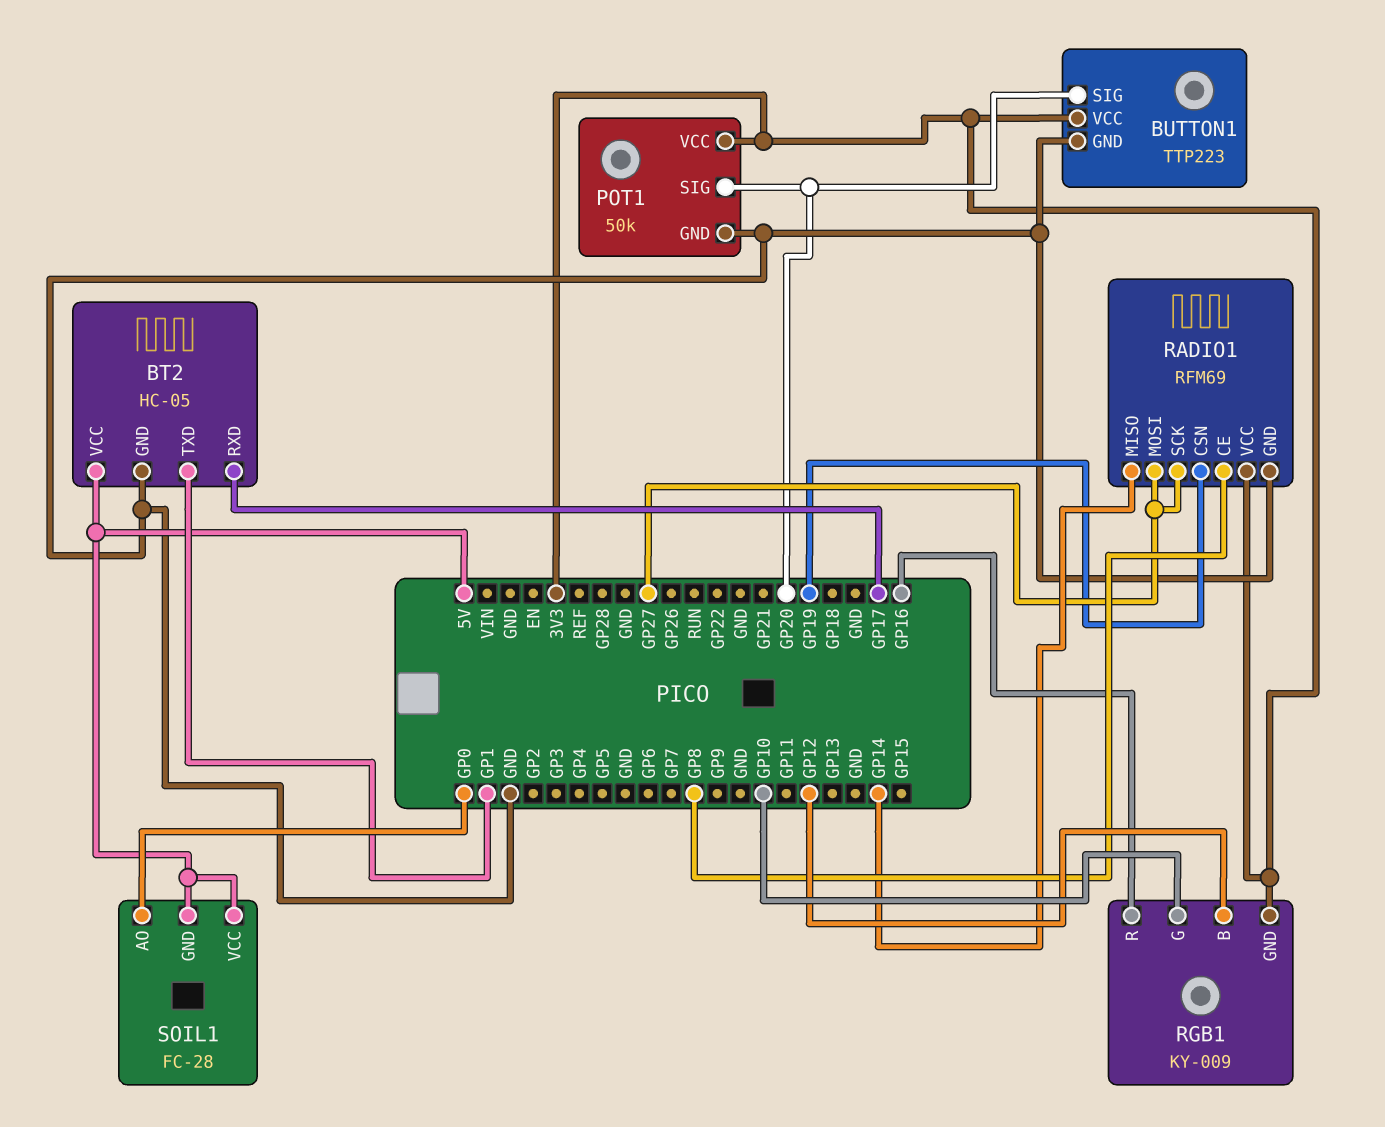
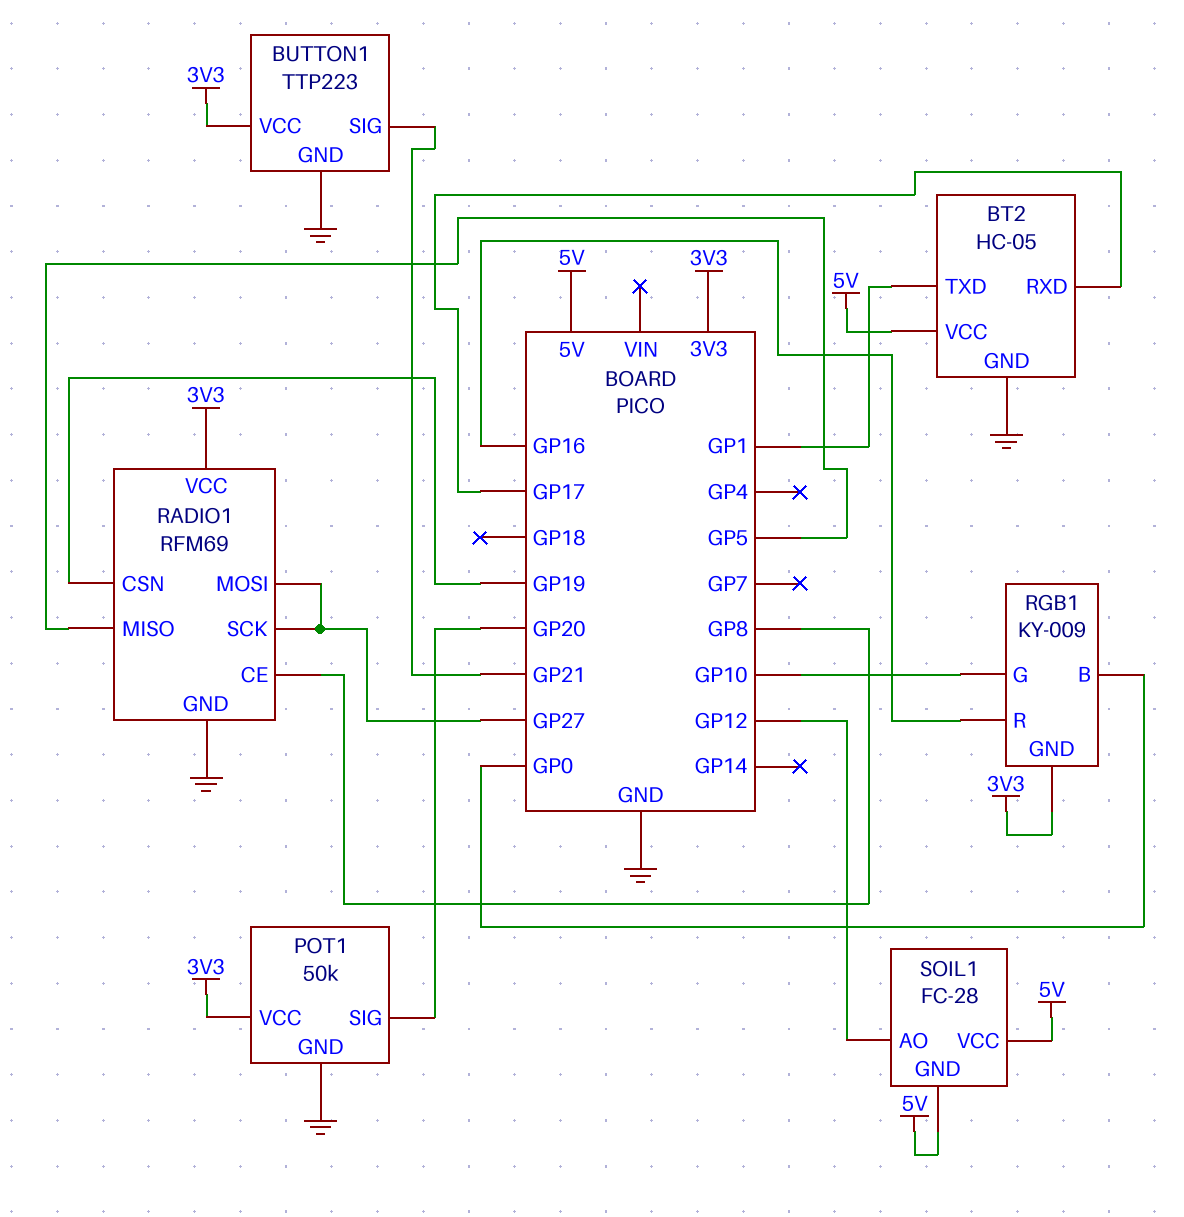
BUTTON1 pin SIG: GP20 -> GP21
RADIO1 pin MISO: GP14 -> GP5
RGB1 pin B: GP12 -> GP0
SOIL1 pin AO: GP0 -> GP12

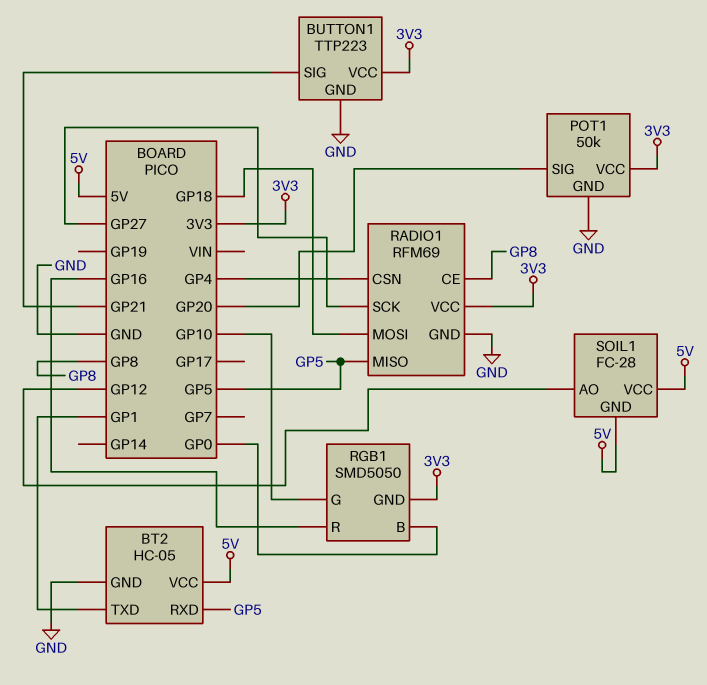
BT2 pin RXD: GP17 -> GP5
RADIO1 pin CSN: GP19 -> GP4
RADIO1 pin MOSI: GP27 -> GP18
RGB1: KY-009 -> SMD5050

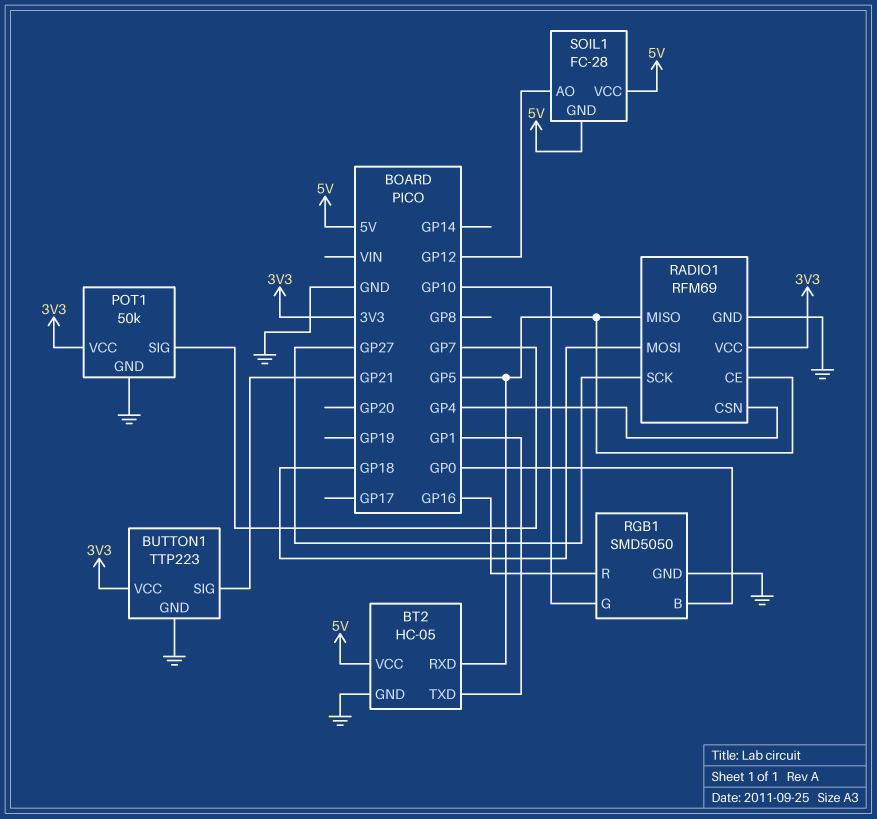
POT1 pin SIG: GP20 -> GP7
RADIO1 pin CE: GP8 -> GP5
RGB1 pin GND: 3V3 -> GND

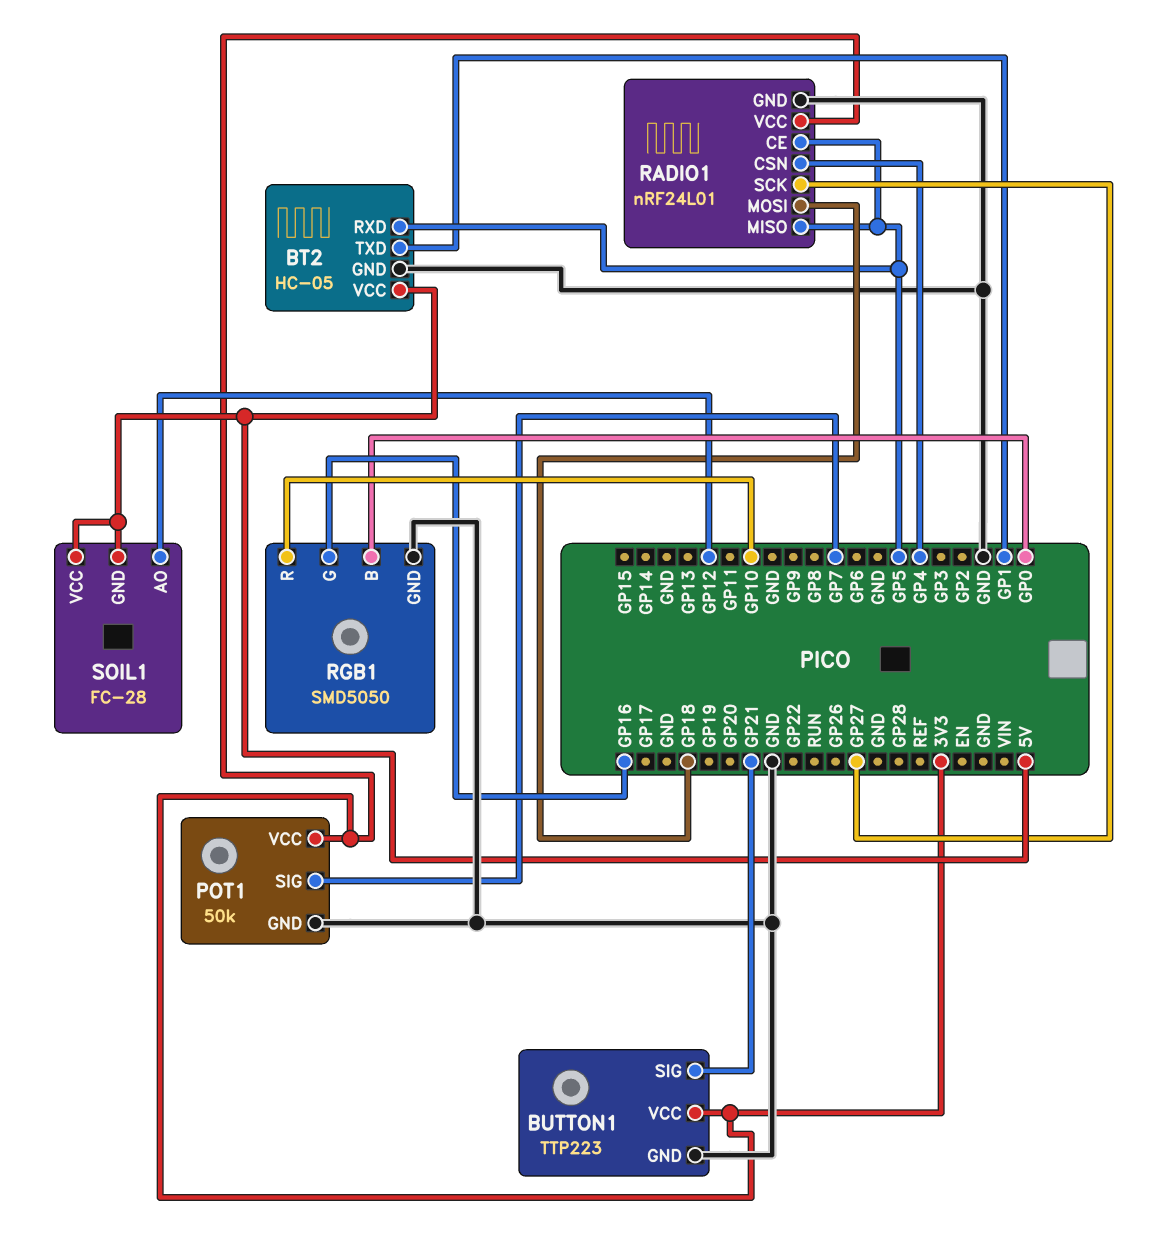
RADIO1: RFM69 -> nRF24L01
RGB1 pin G: GP10 -> GP16
RGB1 pin R: GP16 -> GP10

